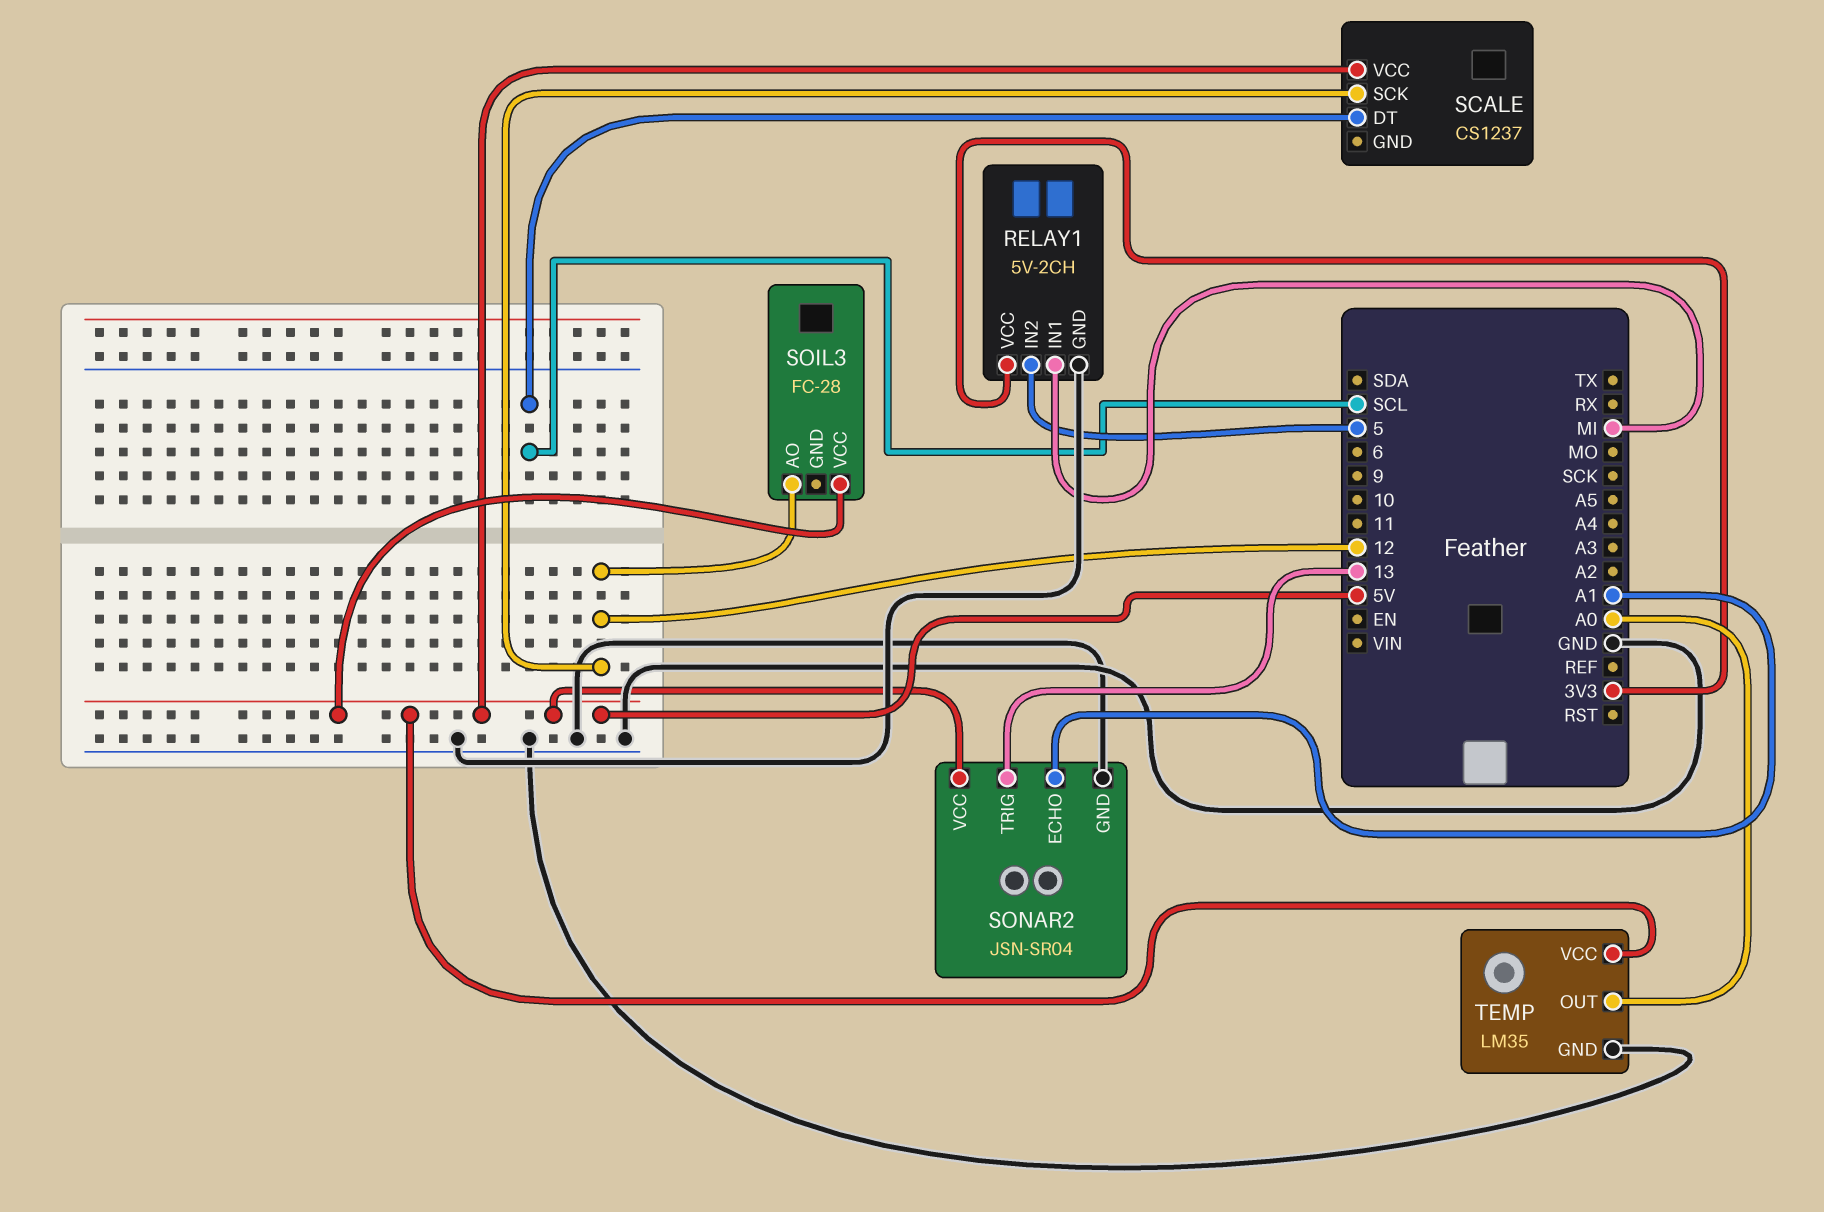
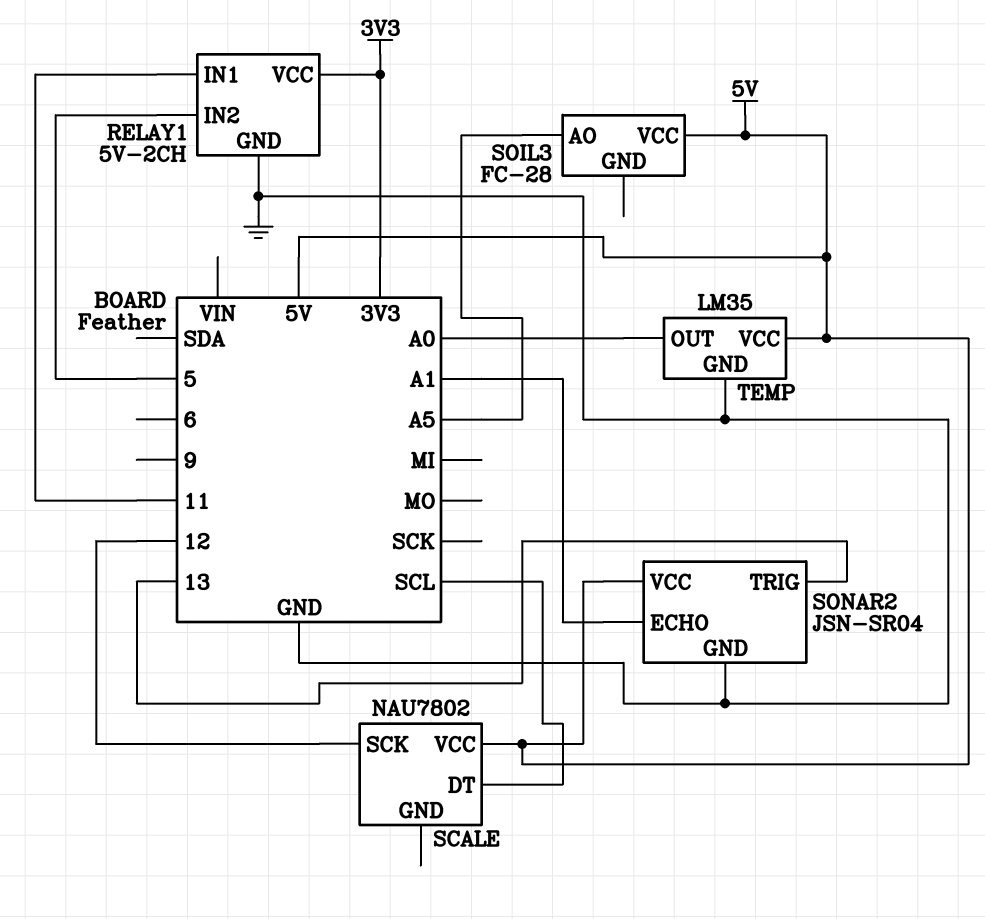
RELAY1 pin IN1: MI -> 11
SCALE: CS1237 -> NAU7802
SOIL3 pin AO: 12 -> A5

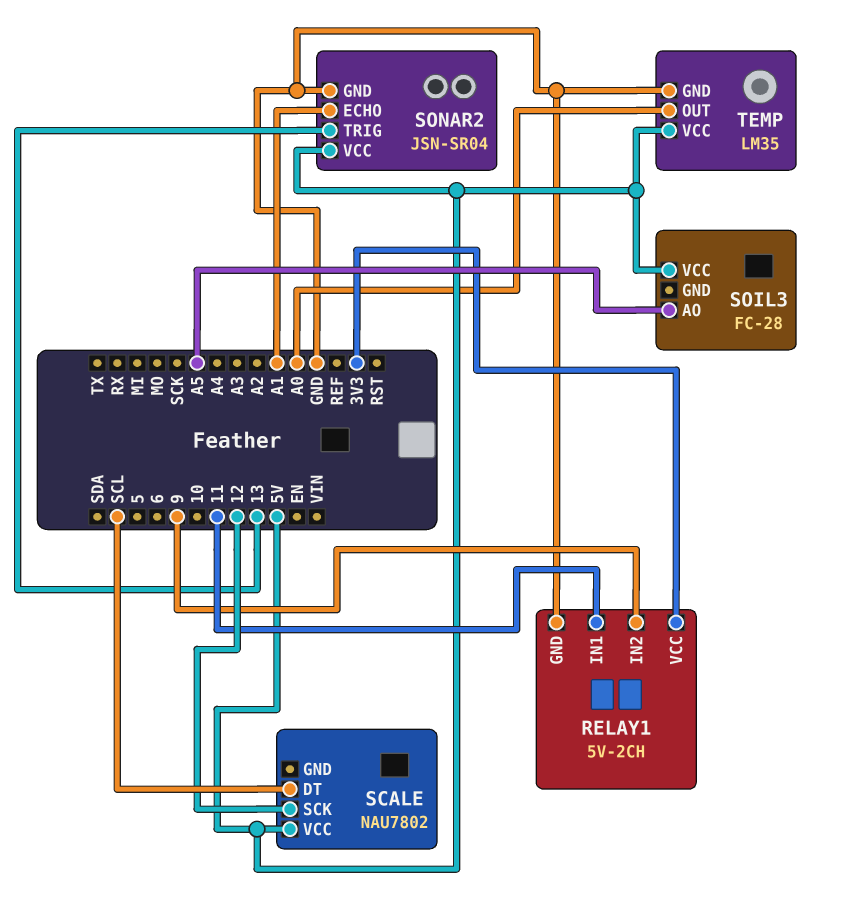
RELAY1 pin IN2: 5 -> 9

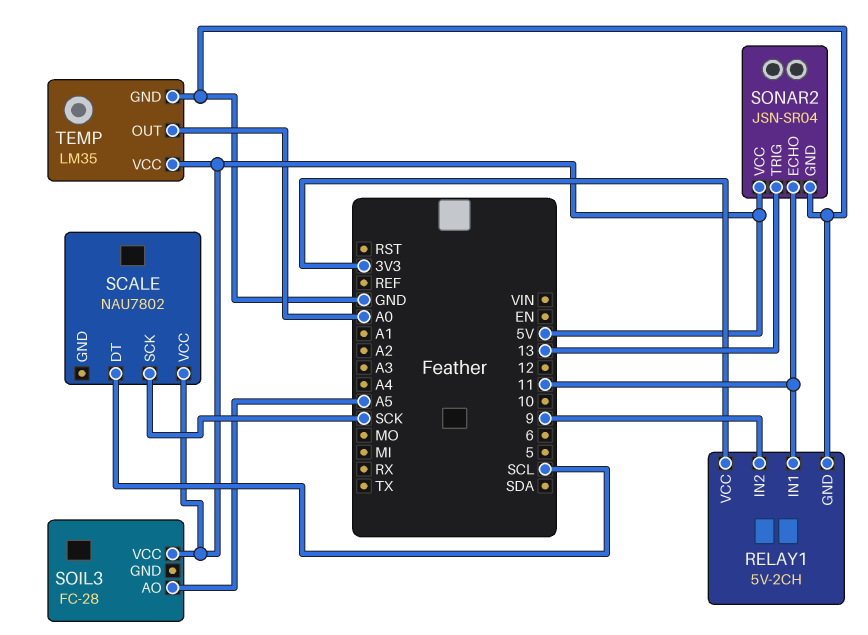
SCALE pin SCK: 12 -> SCK
SONAR2 pin ECHO: A1 -> 11

